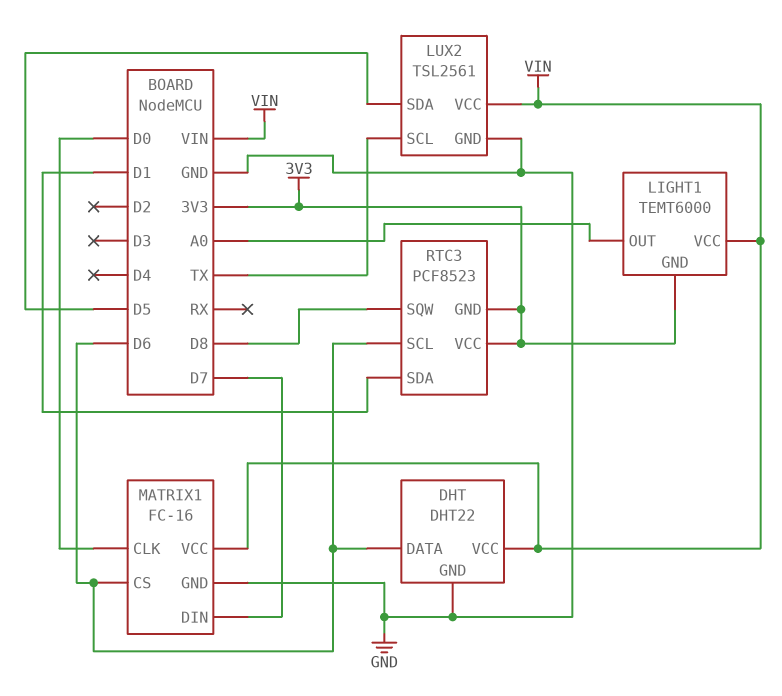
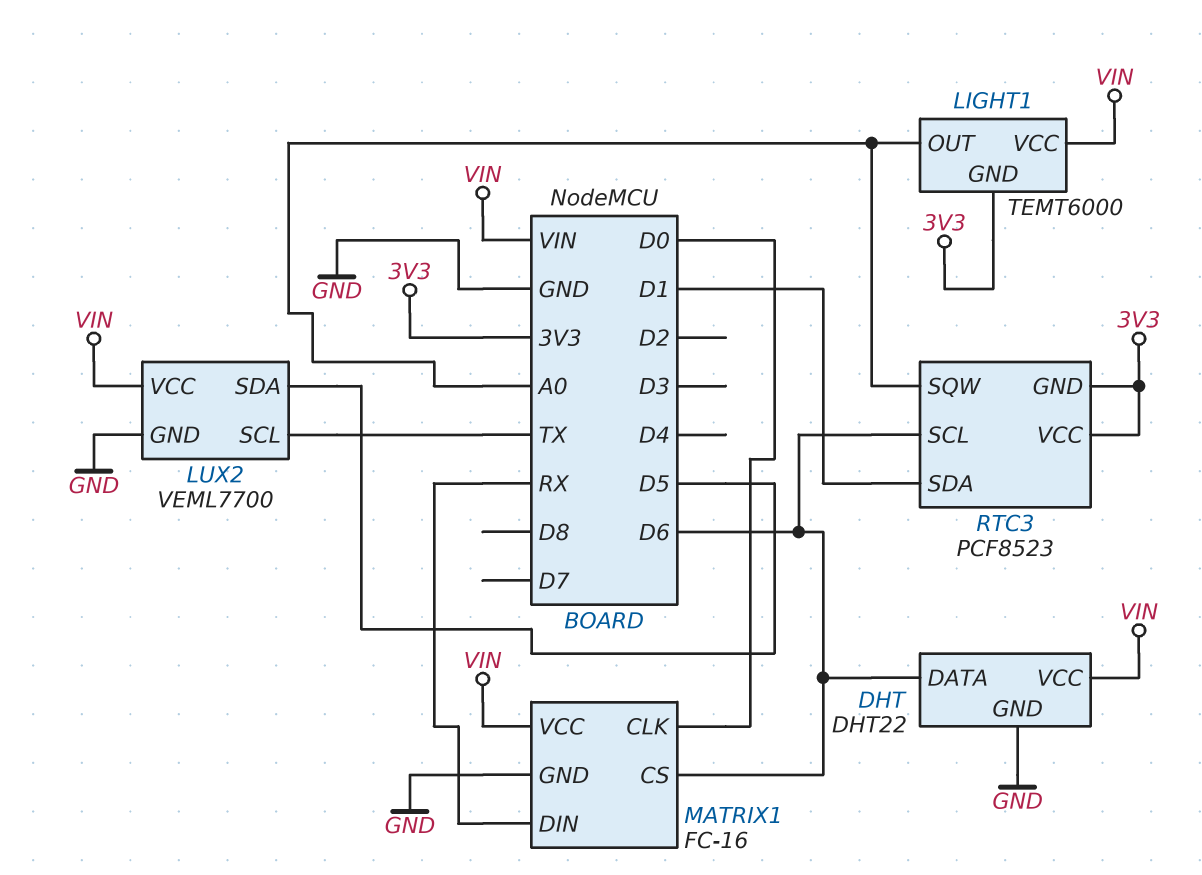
LUX2: TSL2561 -> VEML7700
MATRIX1 pin DIN: D7 -> RX
RTC3 pin SQW: D8 -> A0

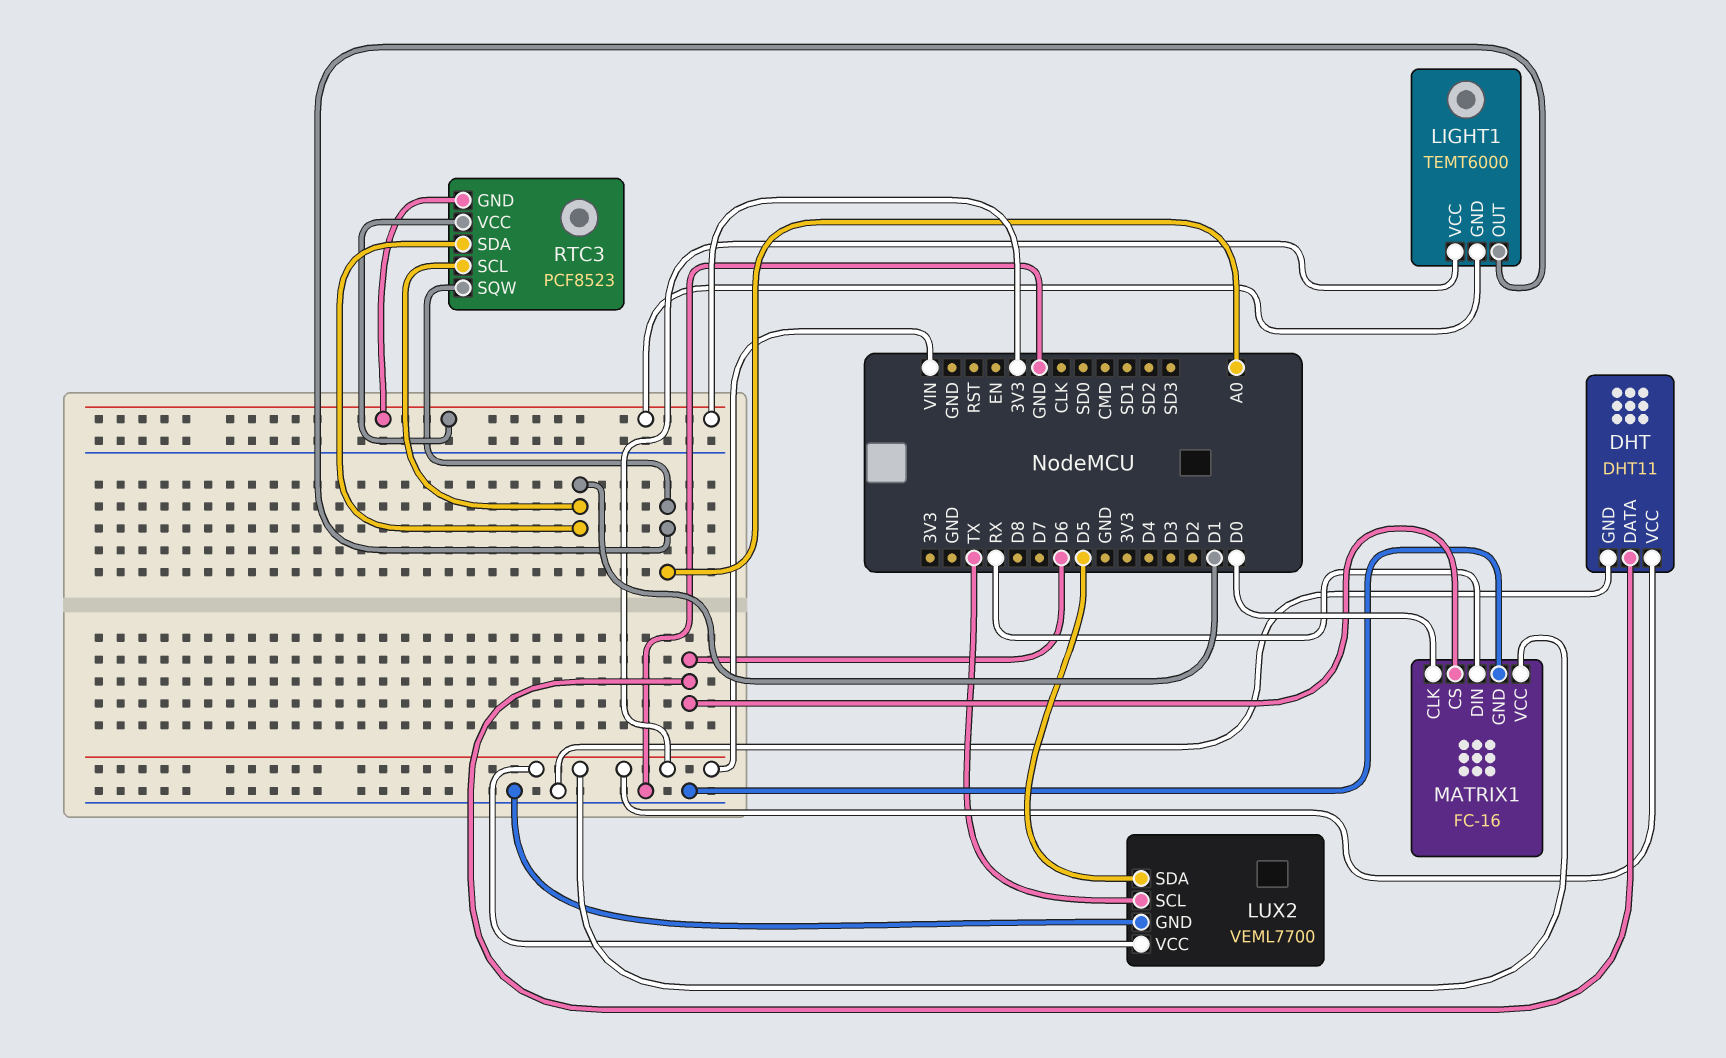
DHT: DHT22 -> DHT11
RTC3 pin SCL: D6 -> D1

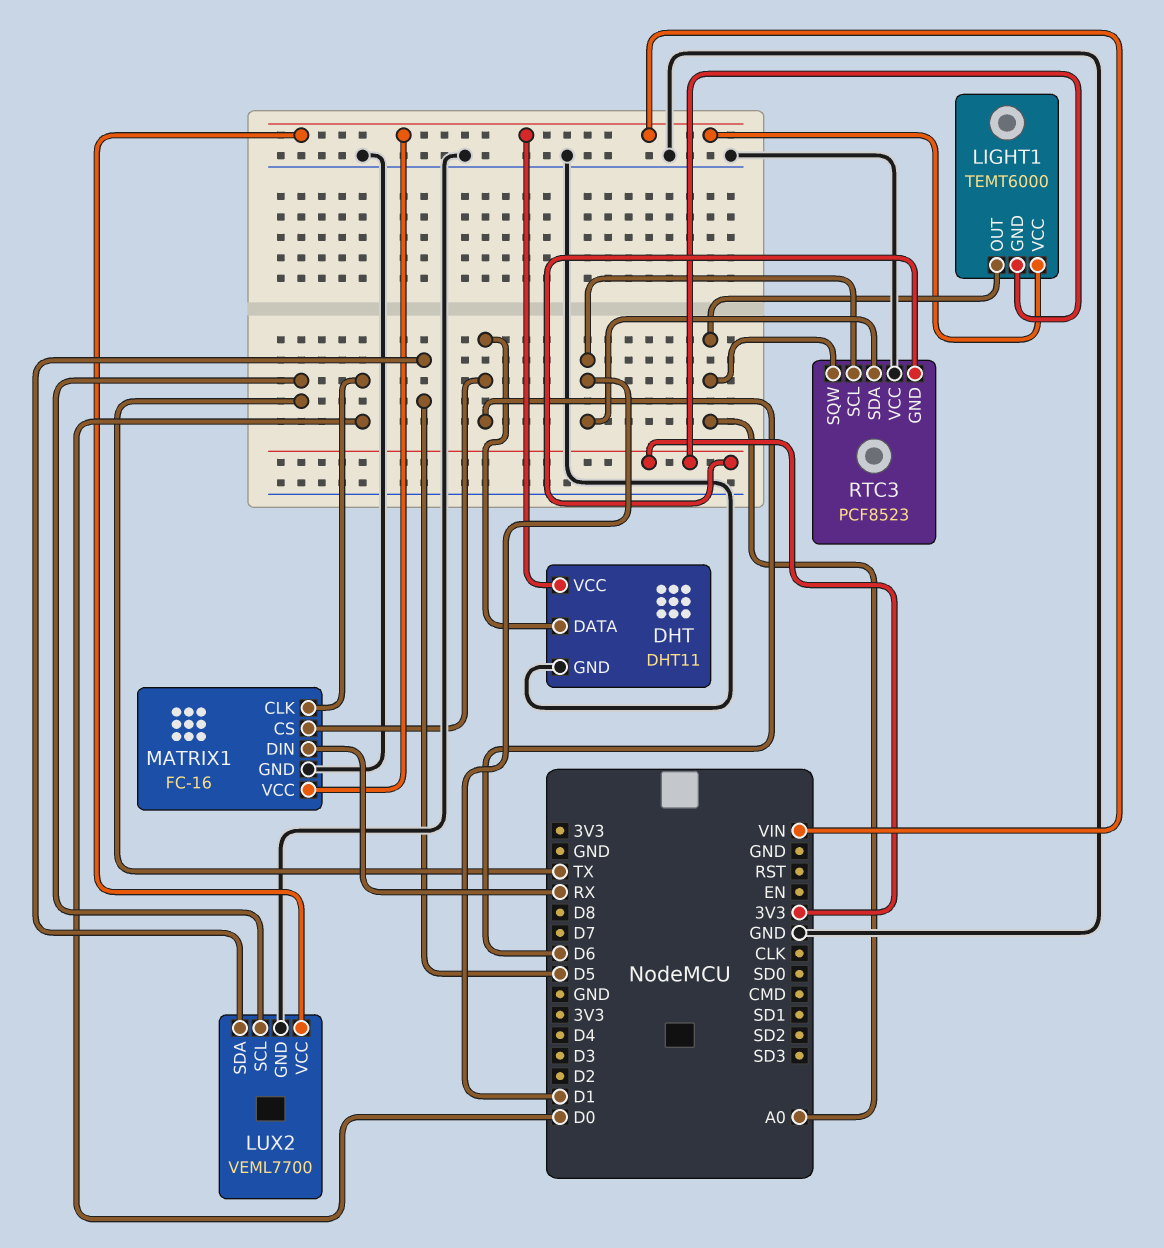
RTC3 pin VCC: 3V3 -> GND

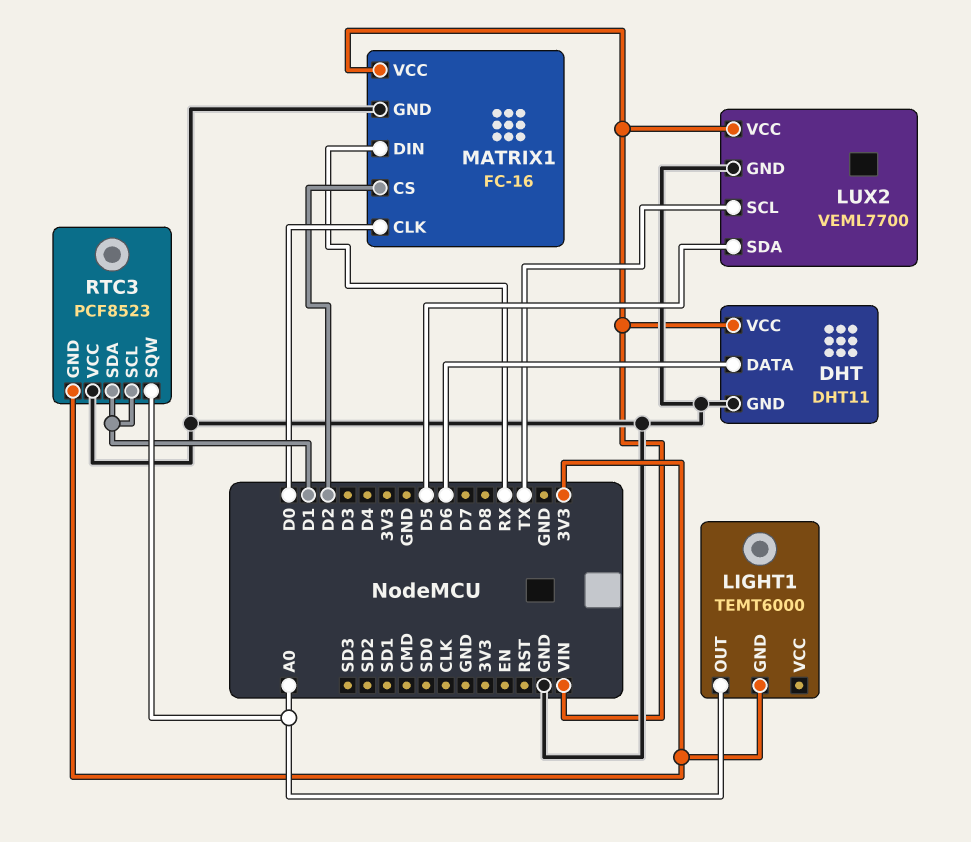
LIGHT1 pin VCC: VIN -> none
MATRIX1 pin CS: D6 -> D2

